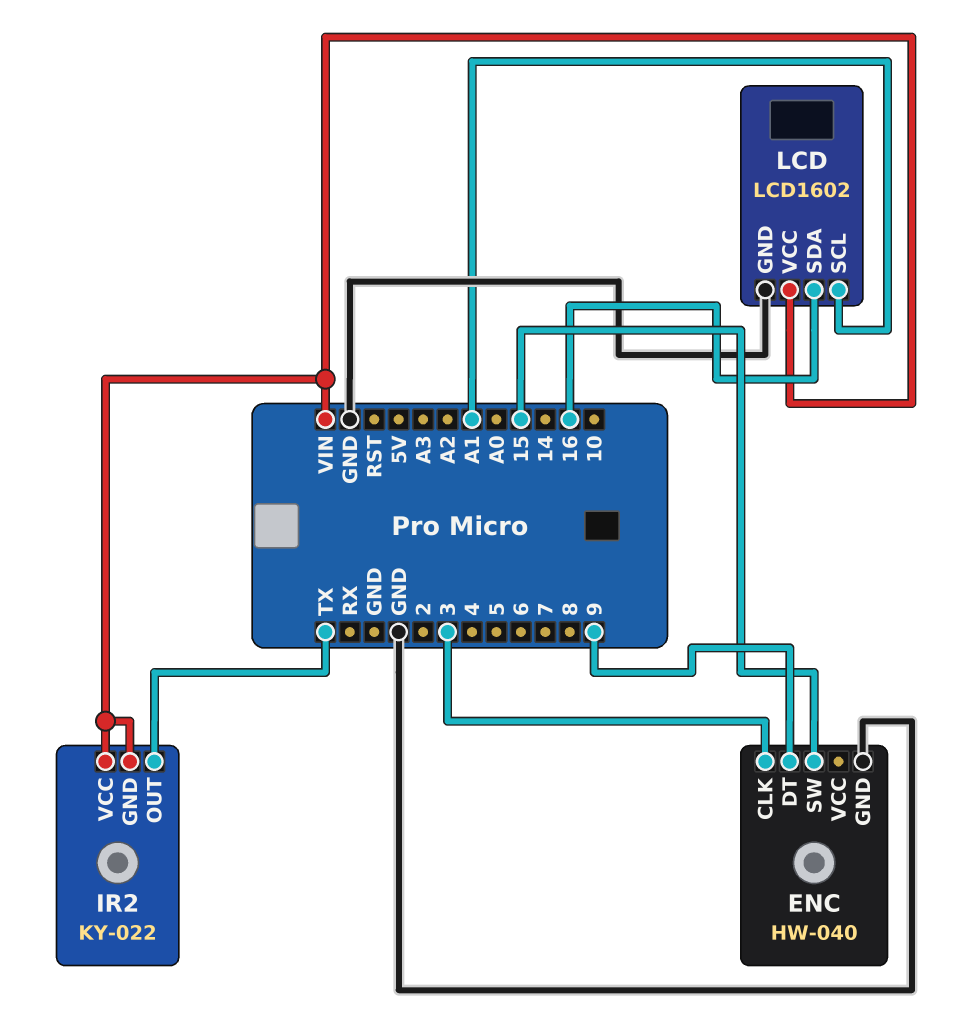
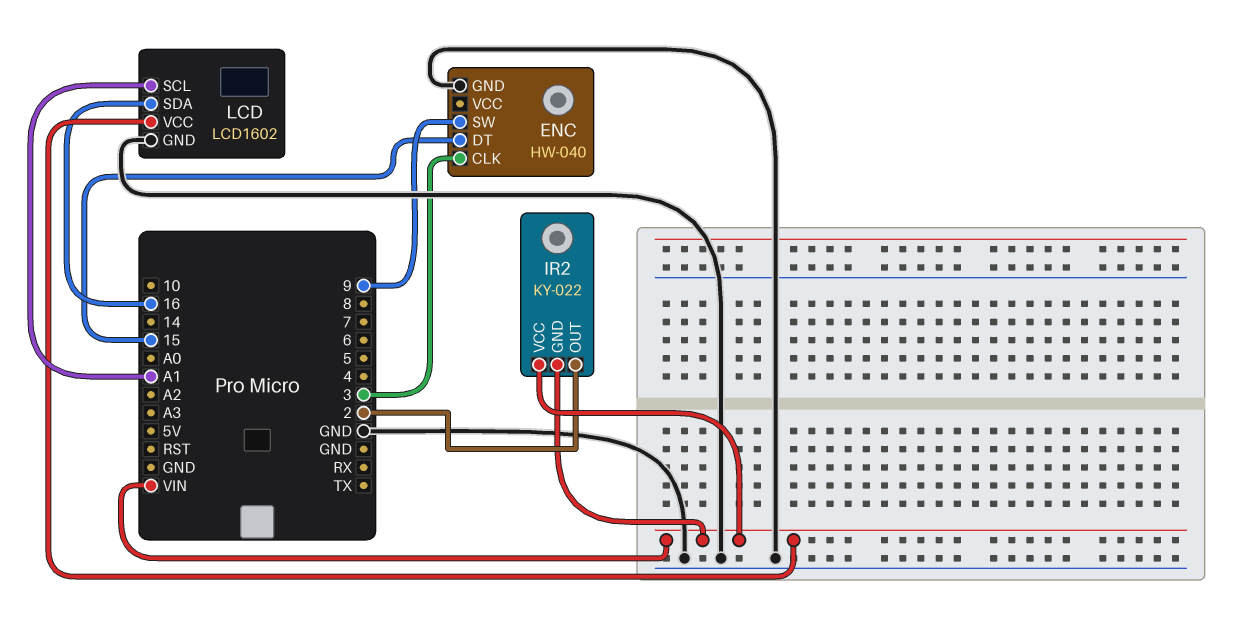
ENC pin DT: 9 -> 15
ENC pin SW: 15 -> 9
IR2 pin OUT: TX -> 2

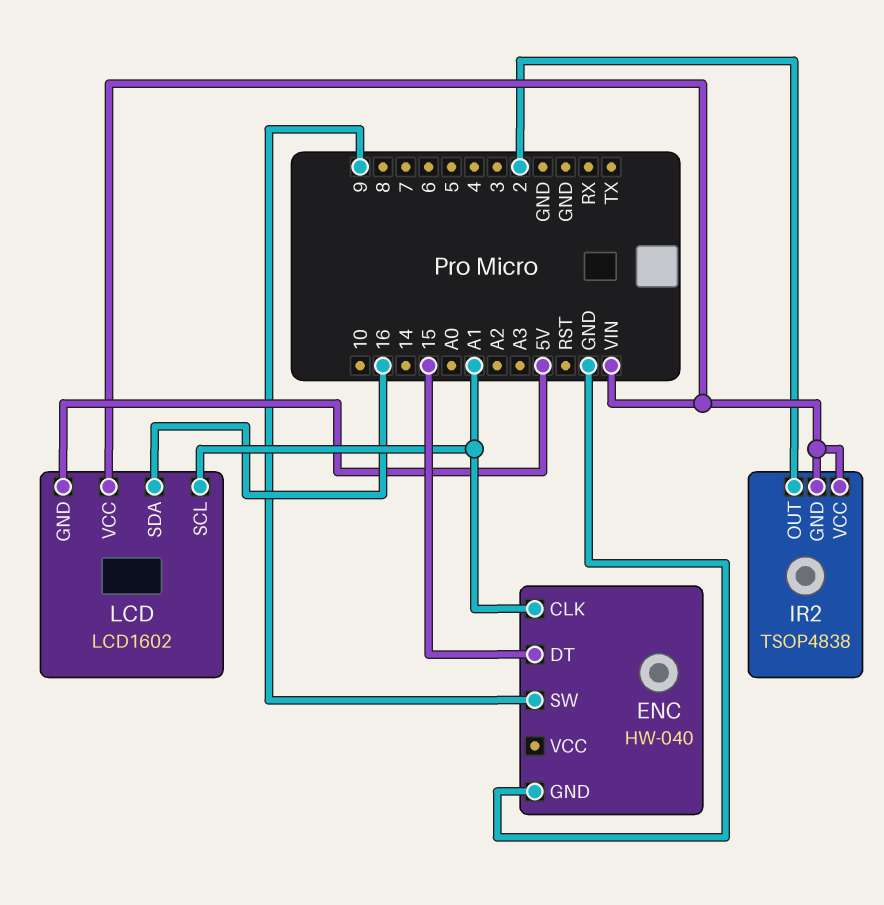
ENC pin CLK: 3 -> A1
IR2: KY-022 -> TSOP4838
LCD pin GND: GND -> 5V

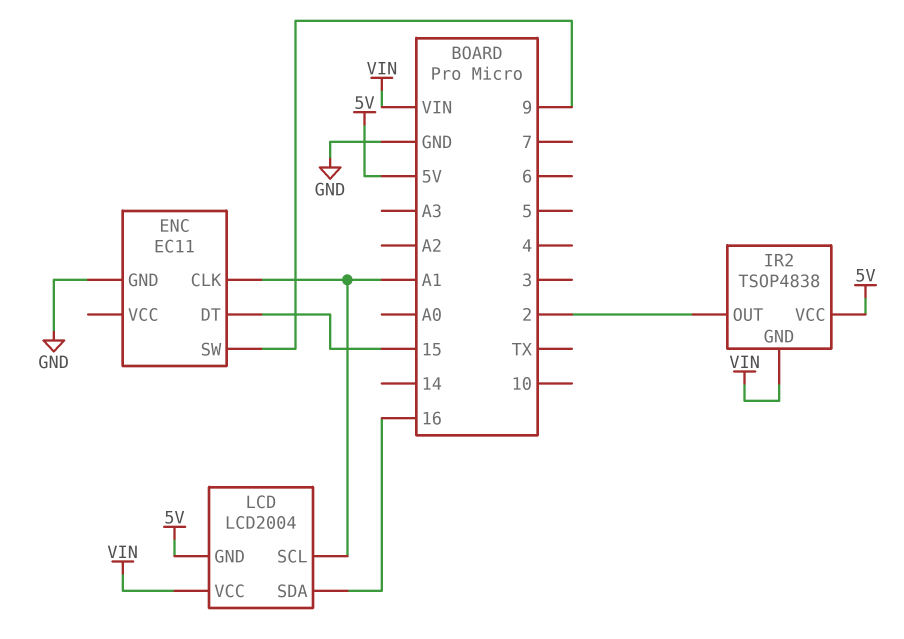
ENC: HW-040 -> EC11
IR2 pin VCC: VIN -> 5V
LCD: LCD1602 -> LCD2004

